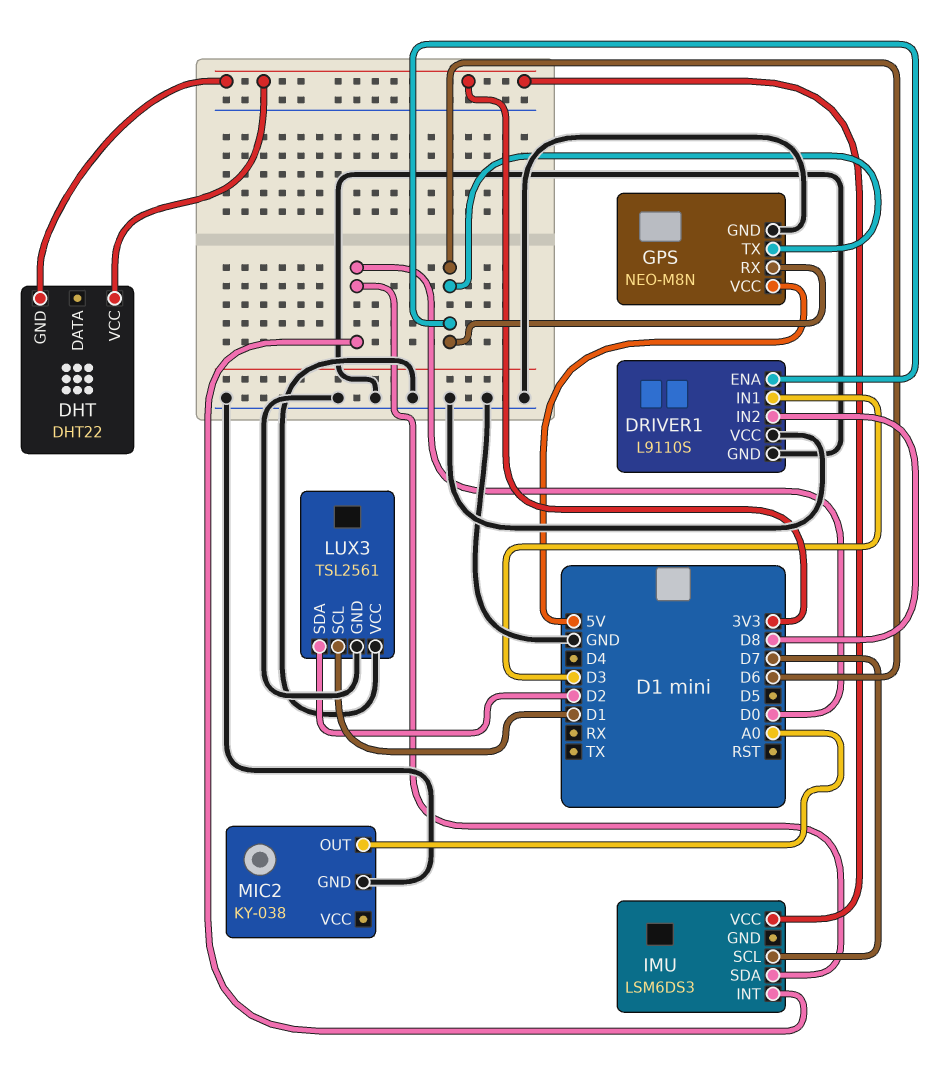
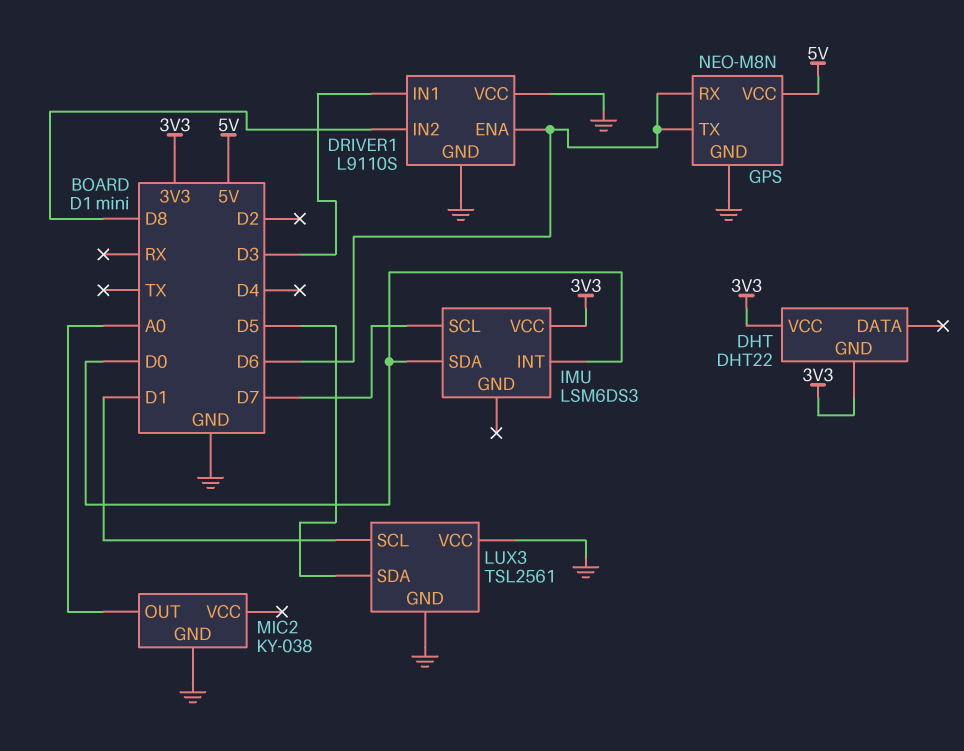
LUX3 pin SDA: D2 -> D5

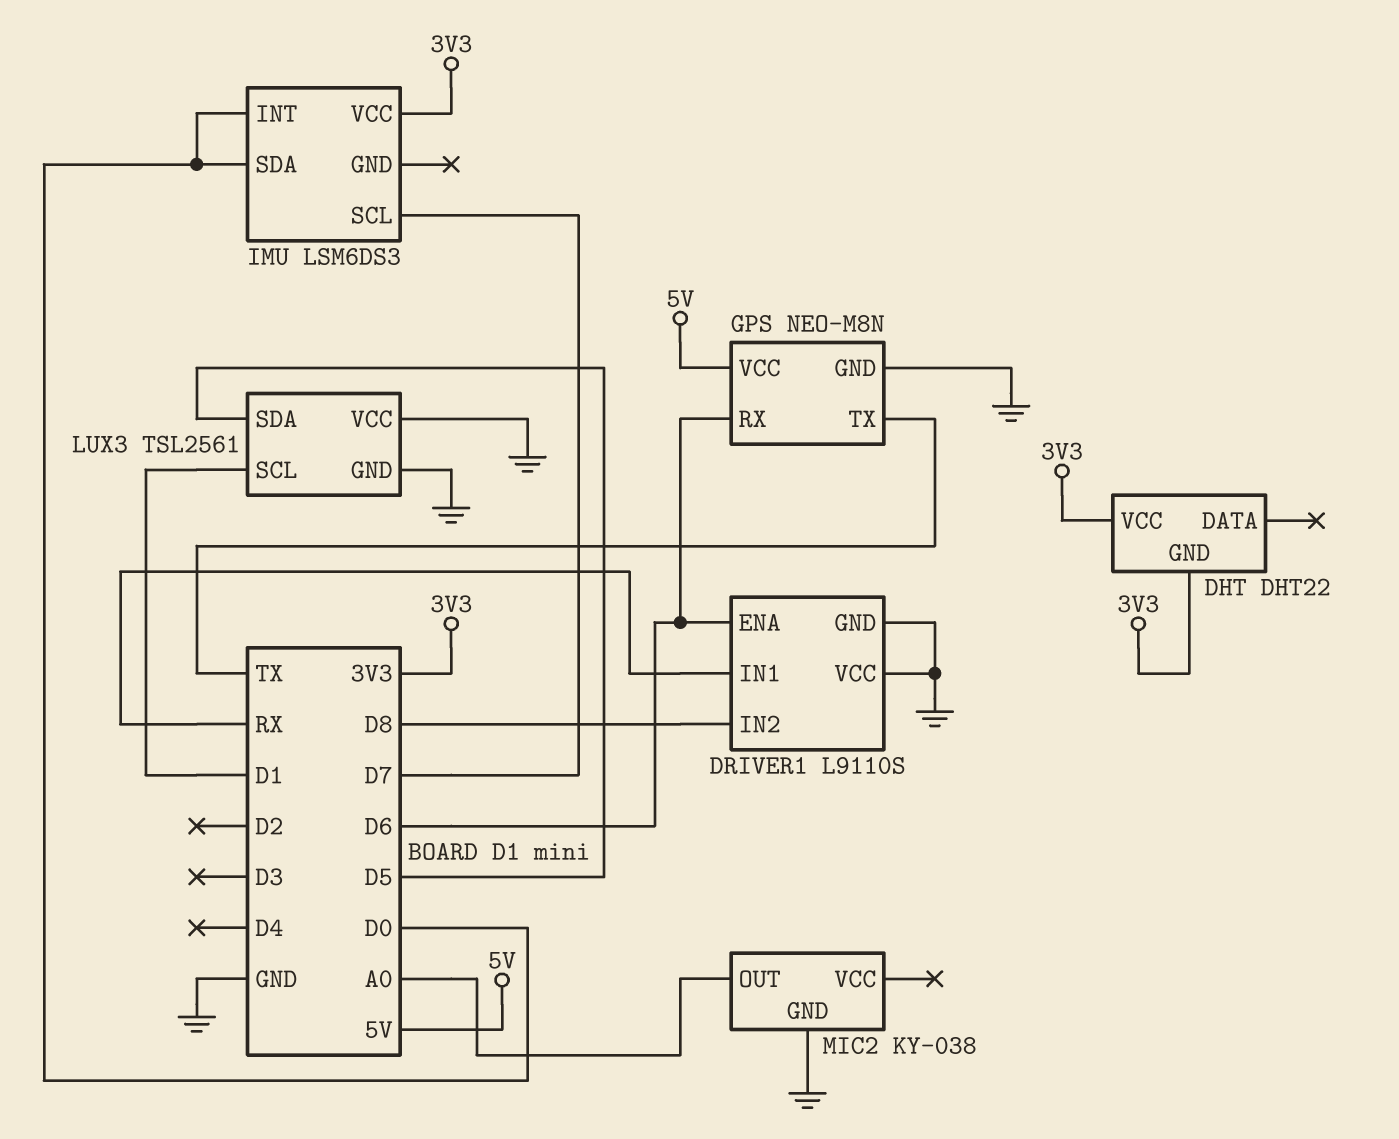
DRIVER1 pin IN1: D3 -> RX
GPS pin TX: D6 -> TX

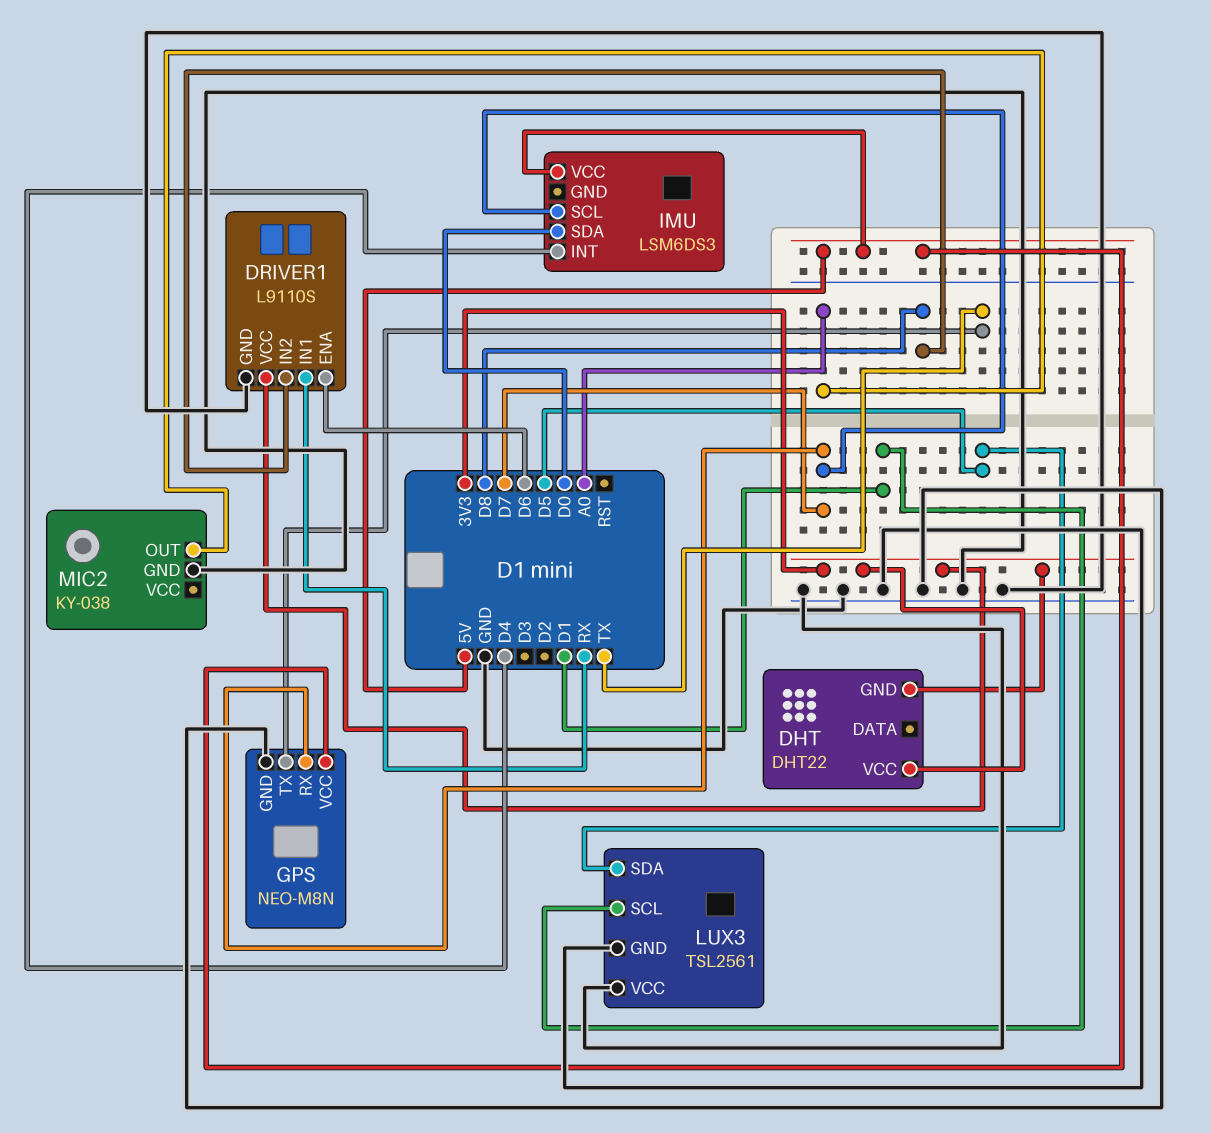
DRIVER1 pin VCC: GND -> 3V3
GPS pin RX: D6 -> D7
IMU pin INT: D0 -> D4
IMU pin VCC: 3V3 -> 5V

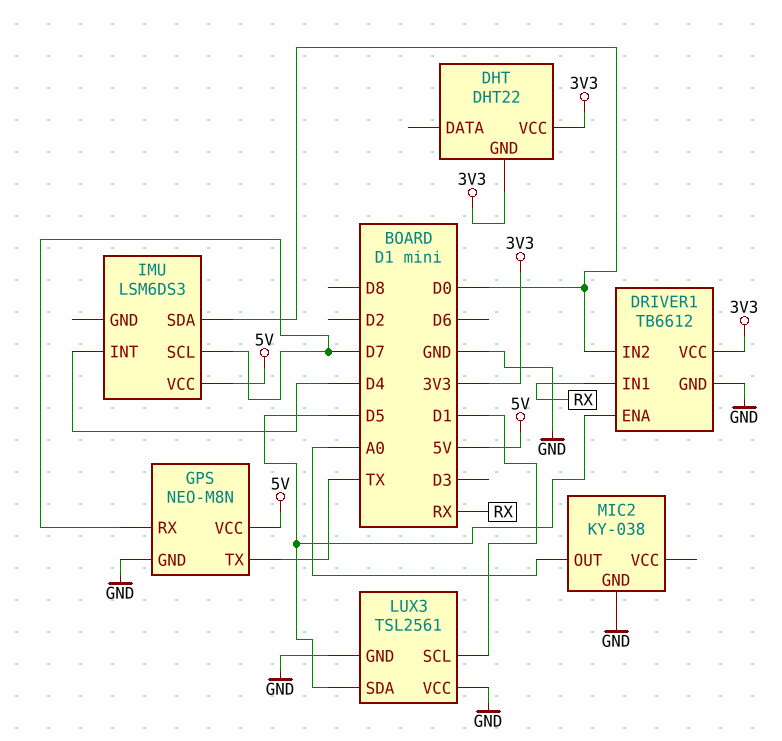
DRIVER1: L9110S -> TB6612
DRIVER1 pin ENA: D6 -> D5
DRIVER1 pin IN2: D8 -> D0

